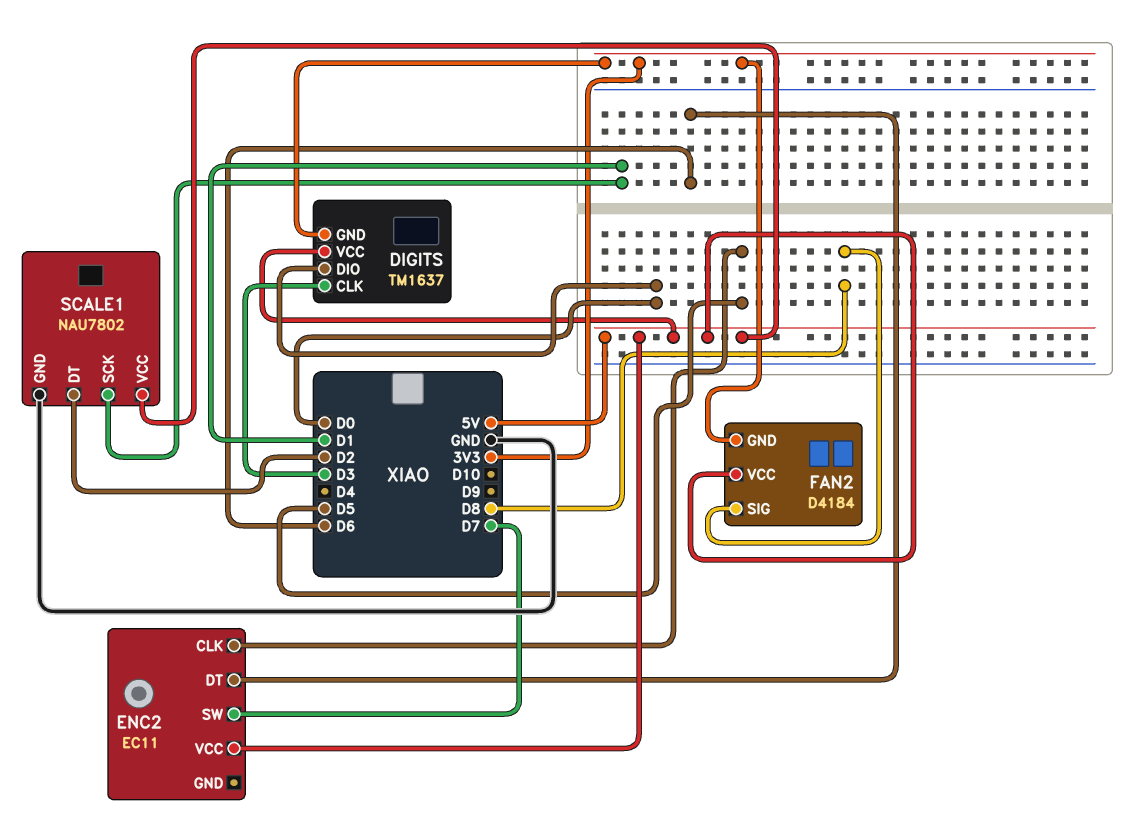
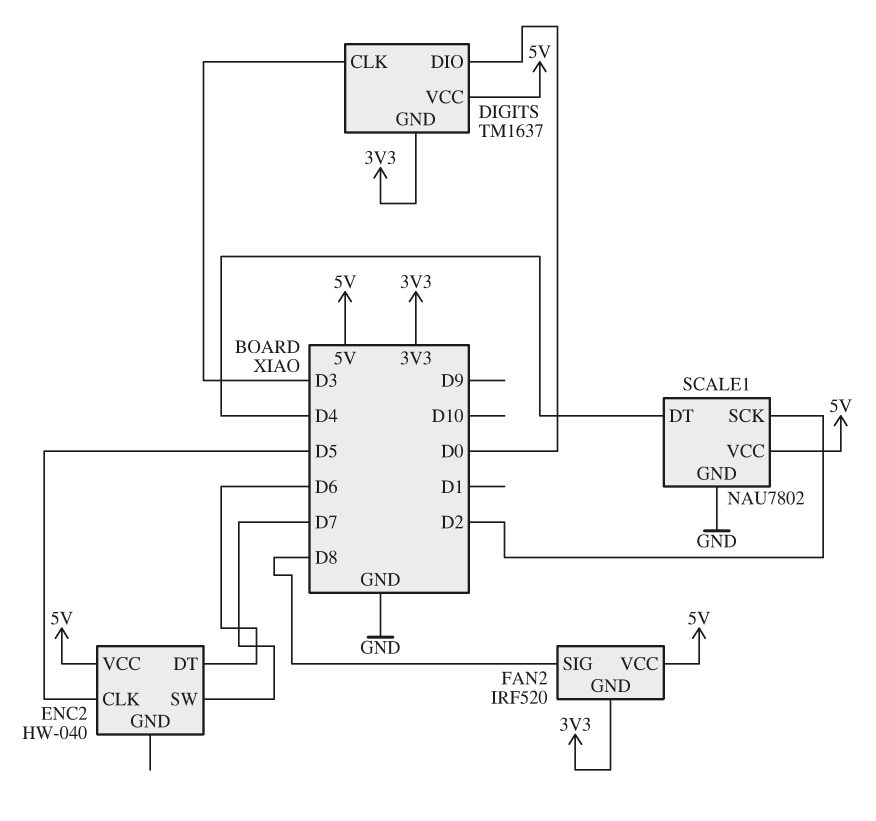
ENC2: EC11 -> HW-040
FAN2: D4184 -> IRF520
SCALE1 pin DT: D2 -> D4
SCALE1 pin SCK: D1 -> D2

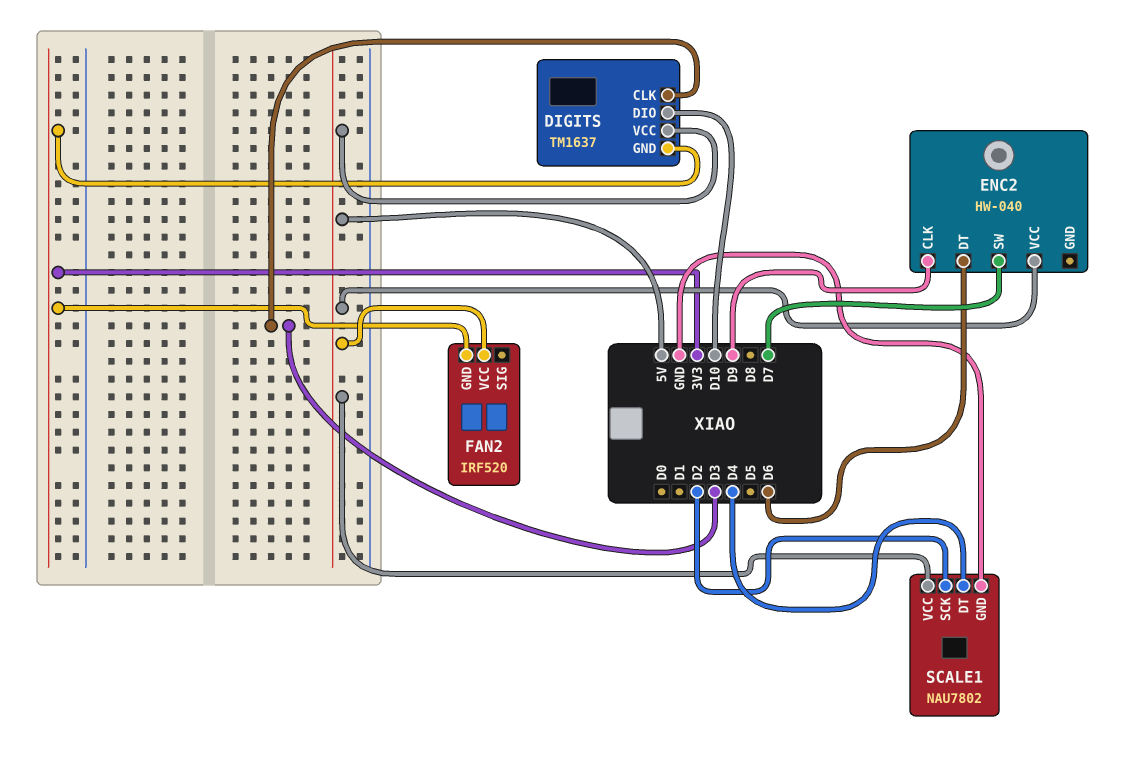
DIGITS pin DIO: D0 -> D10
ENC2 pin CLK: D5 -> D9
FAN2 pin SIG: D8 -> none

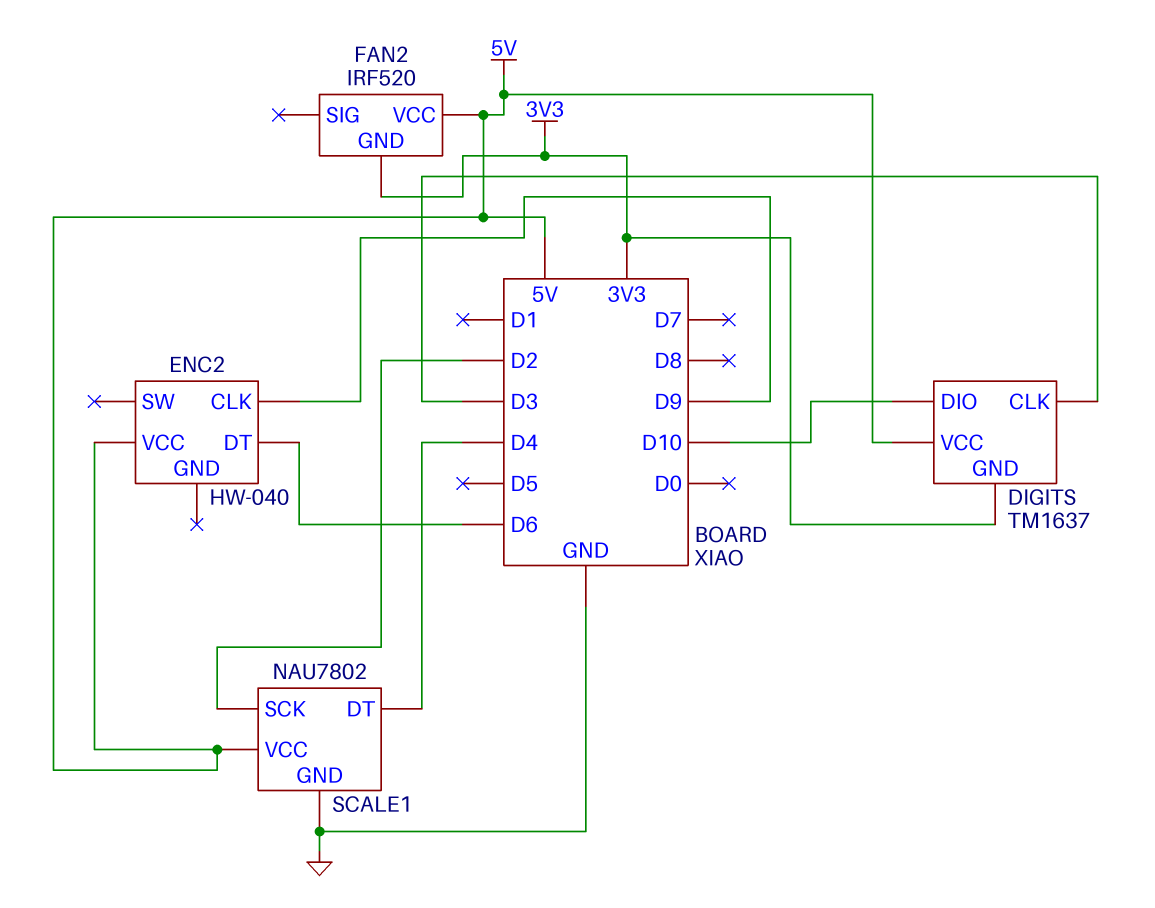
ENC2 pin SW: D7 -> none

